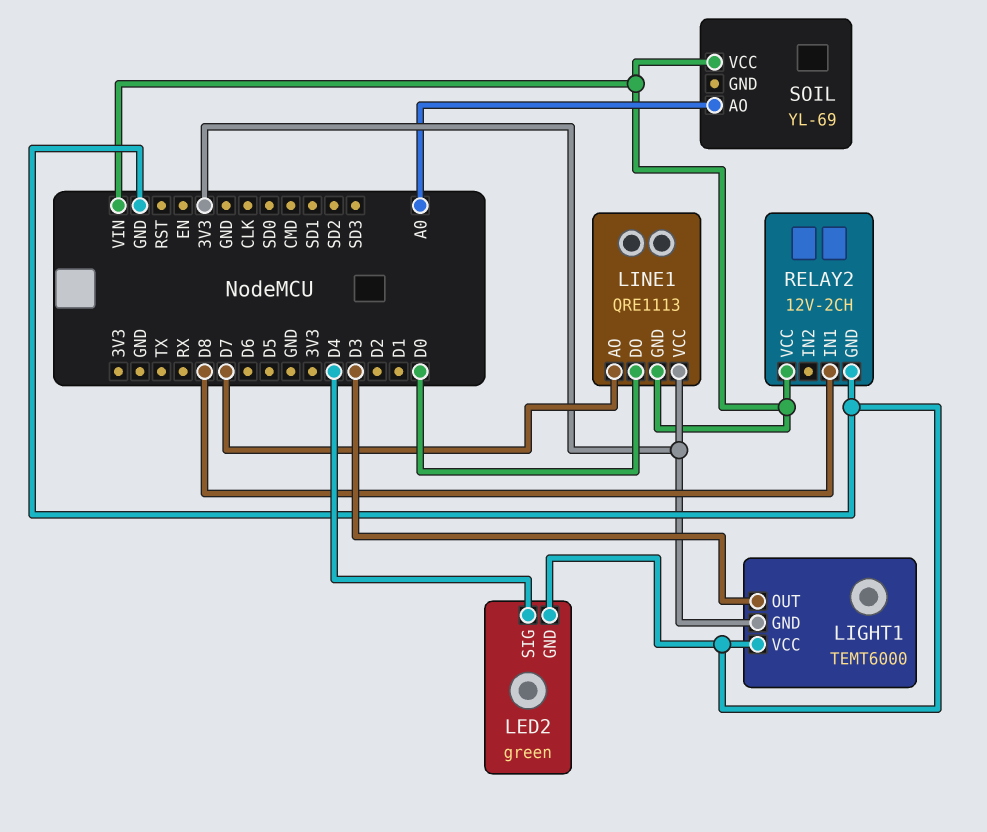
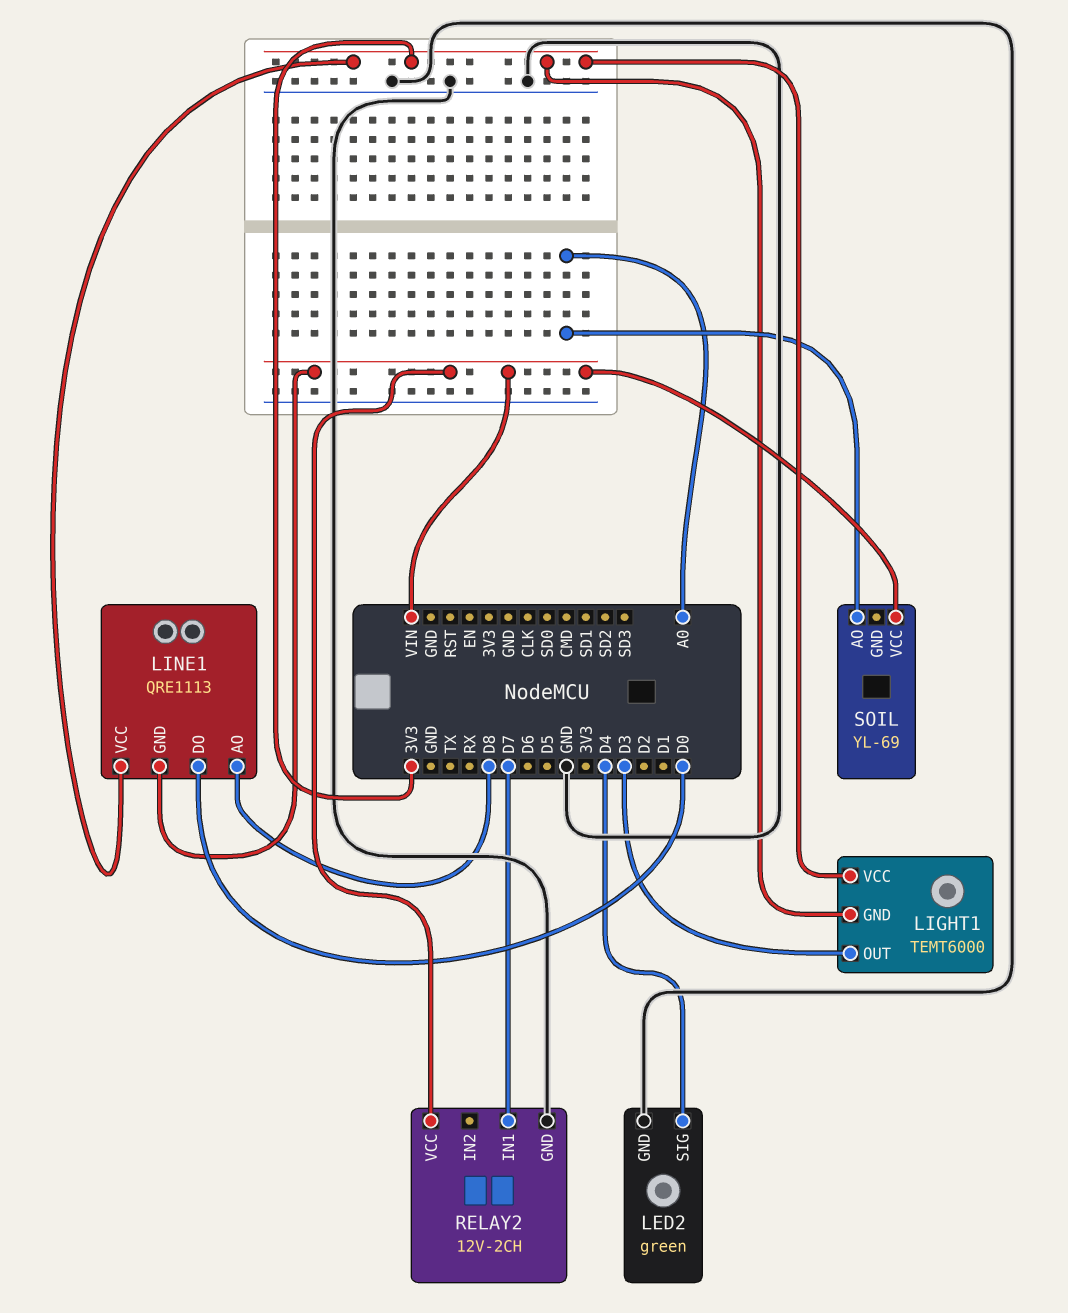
LIGHT1 pin VCC: GND -> 3V3
LINE1 pin AO: D7 -> D8
RELAY2 pin IN1: D8 -> D7

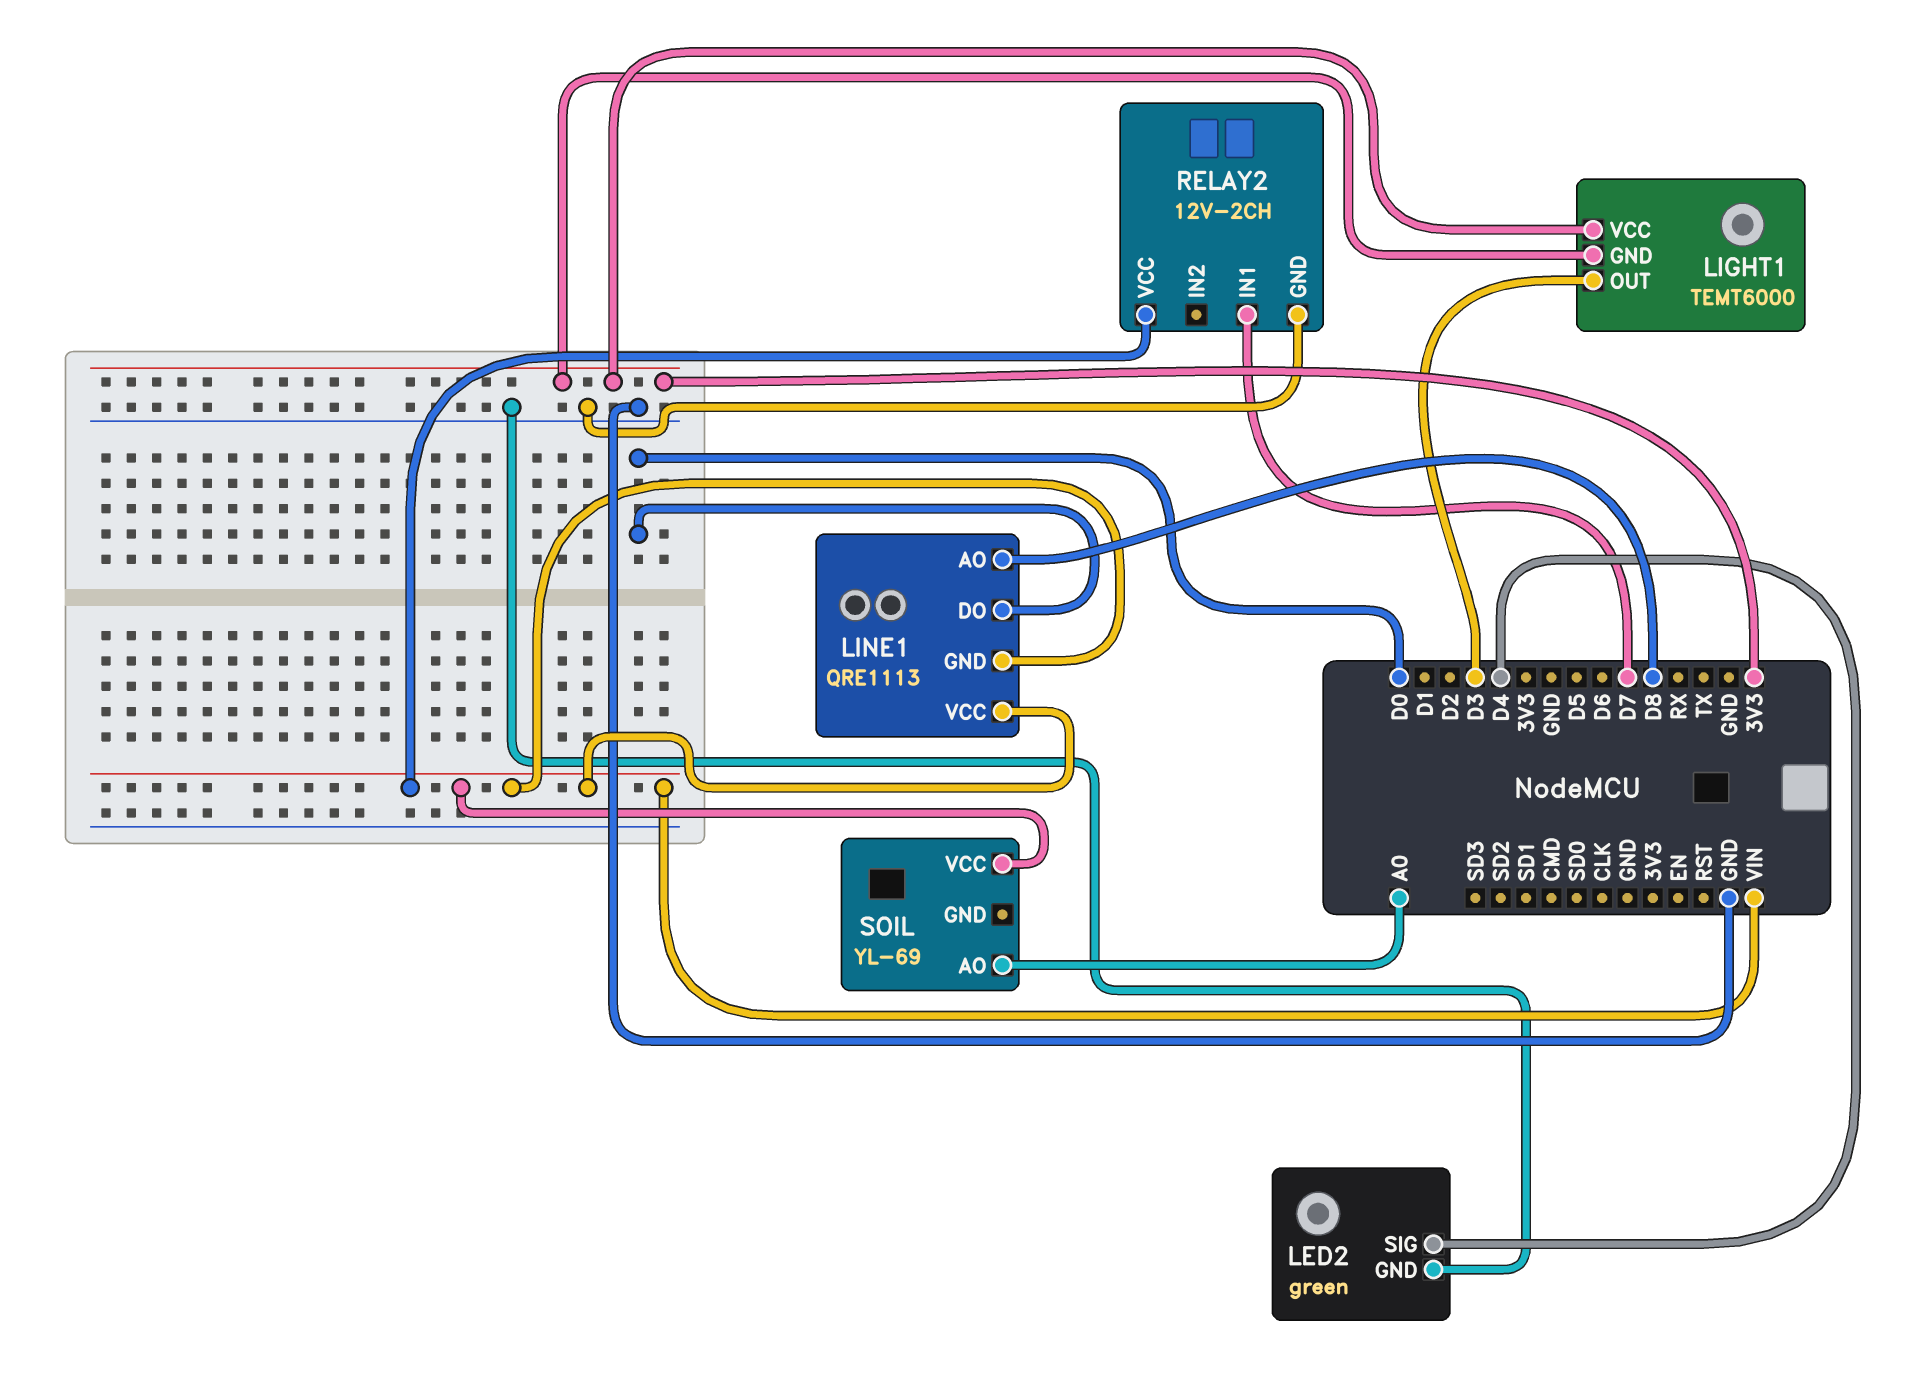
LINE1 pin VCC: 3V3 -> VIN

